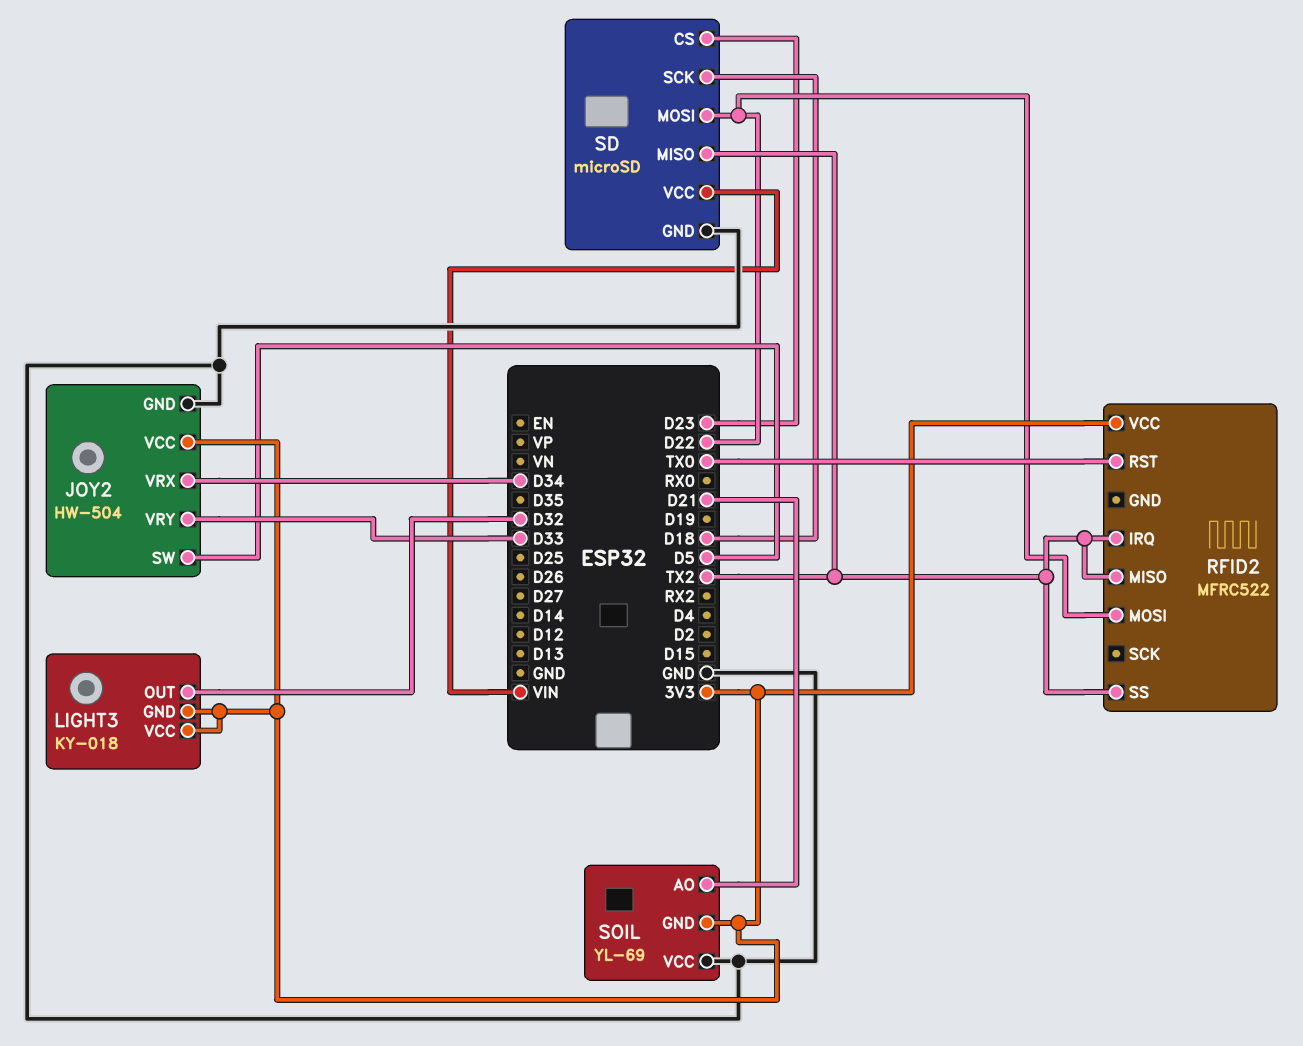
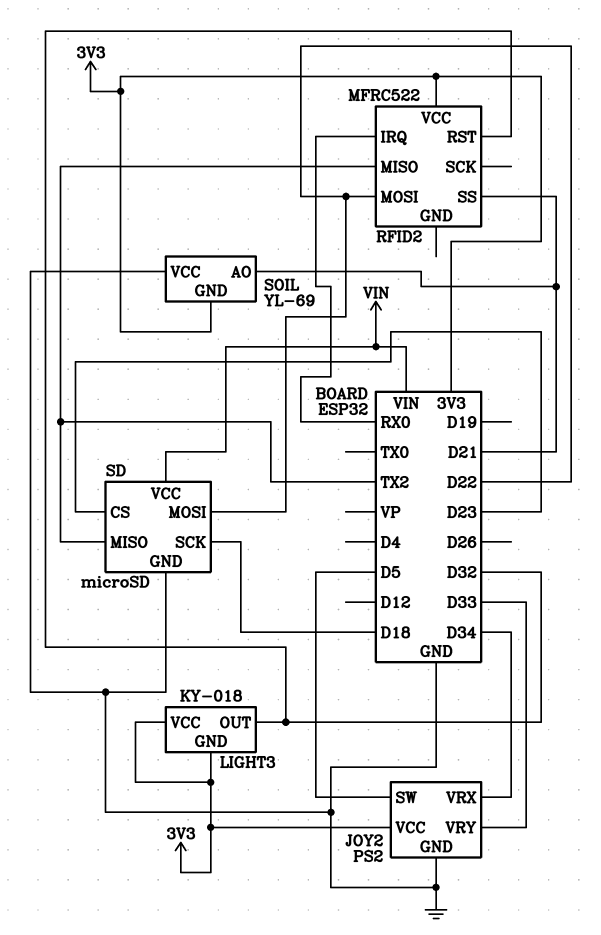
JOY2: HW-504 -> PS2
RFID2 pin IRQ: TX2 -> RX0
RFID2 pin RST: TX0 -> D32
RFID2 pin SS: TX2 -> D21

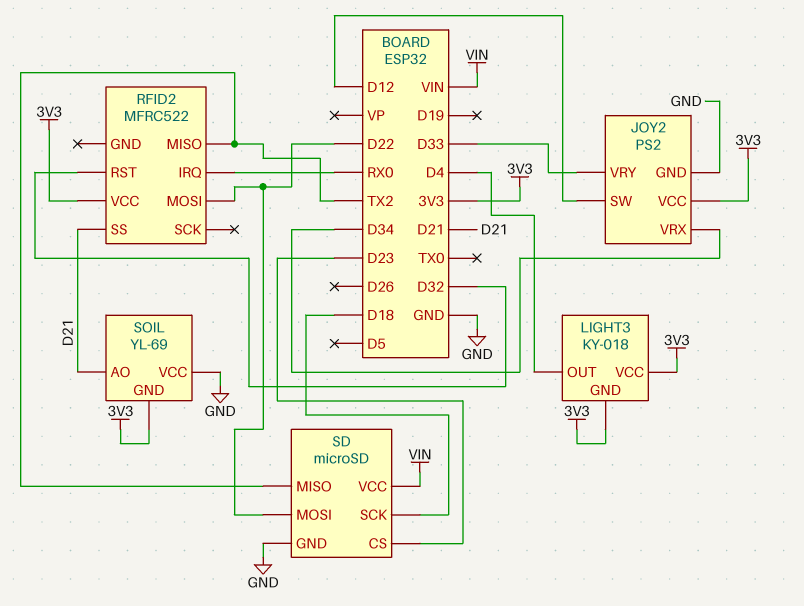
JOY2 pin SW: D5 -> D12
LIGHT3 pin OUT: D32 -> D4

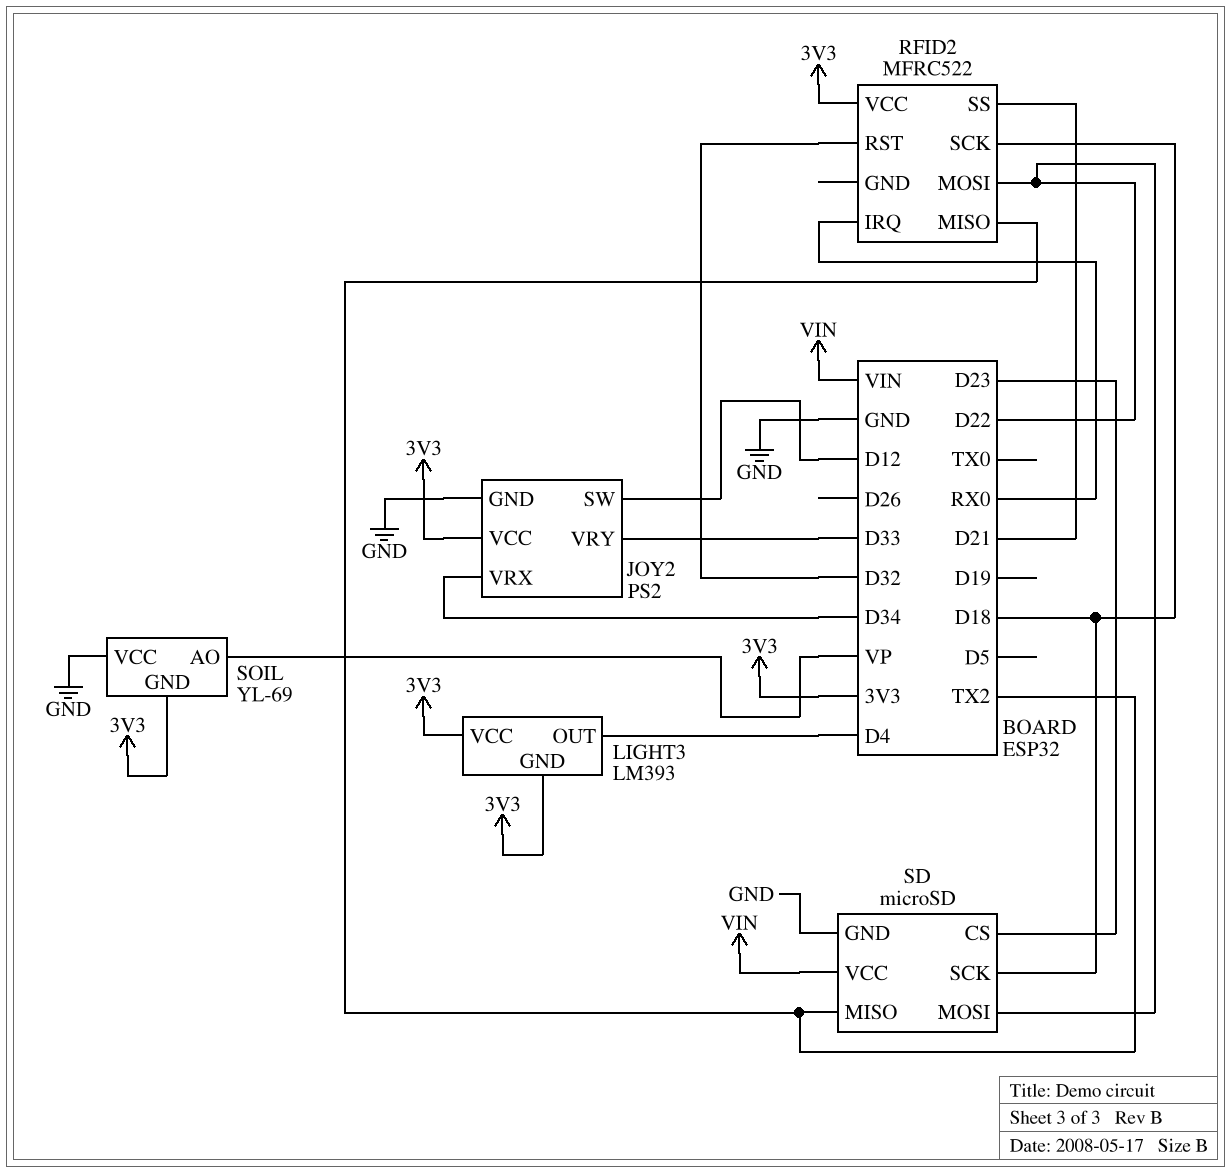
LIGHT3: KY-018 -> LM393
RFID2 pin SCK: none -> D18
SOIL pin AO: D21 -> VP

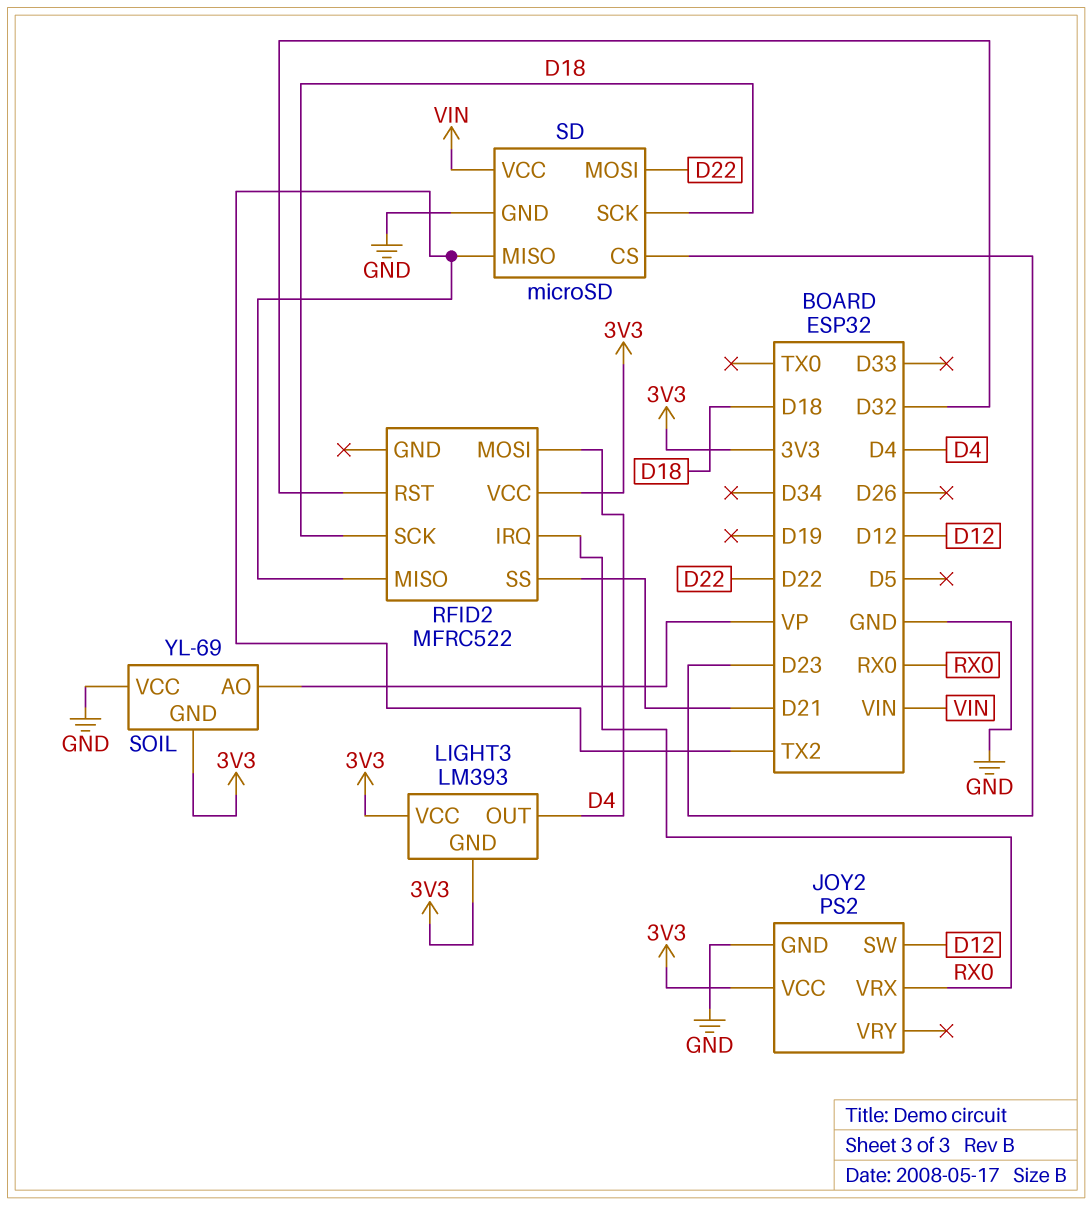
JOY2 pin VRX: D34 -> RX0
JOY2 pin VRY: D33 -> none
RFID2 pin MOSI: D22 -> D4

